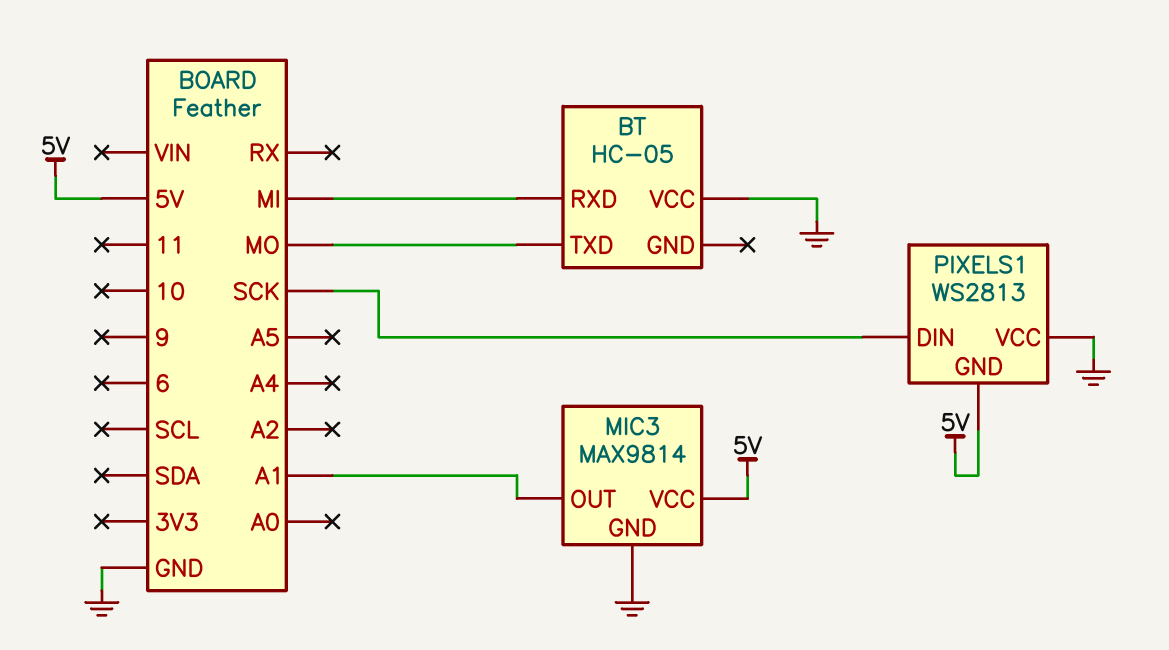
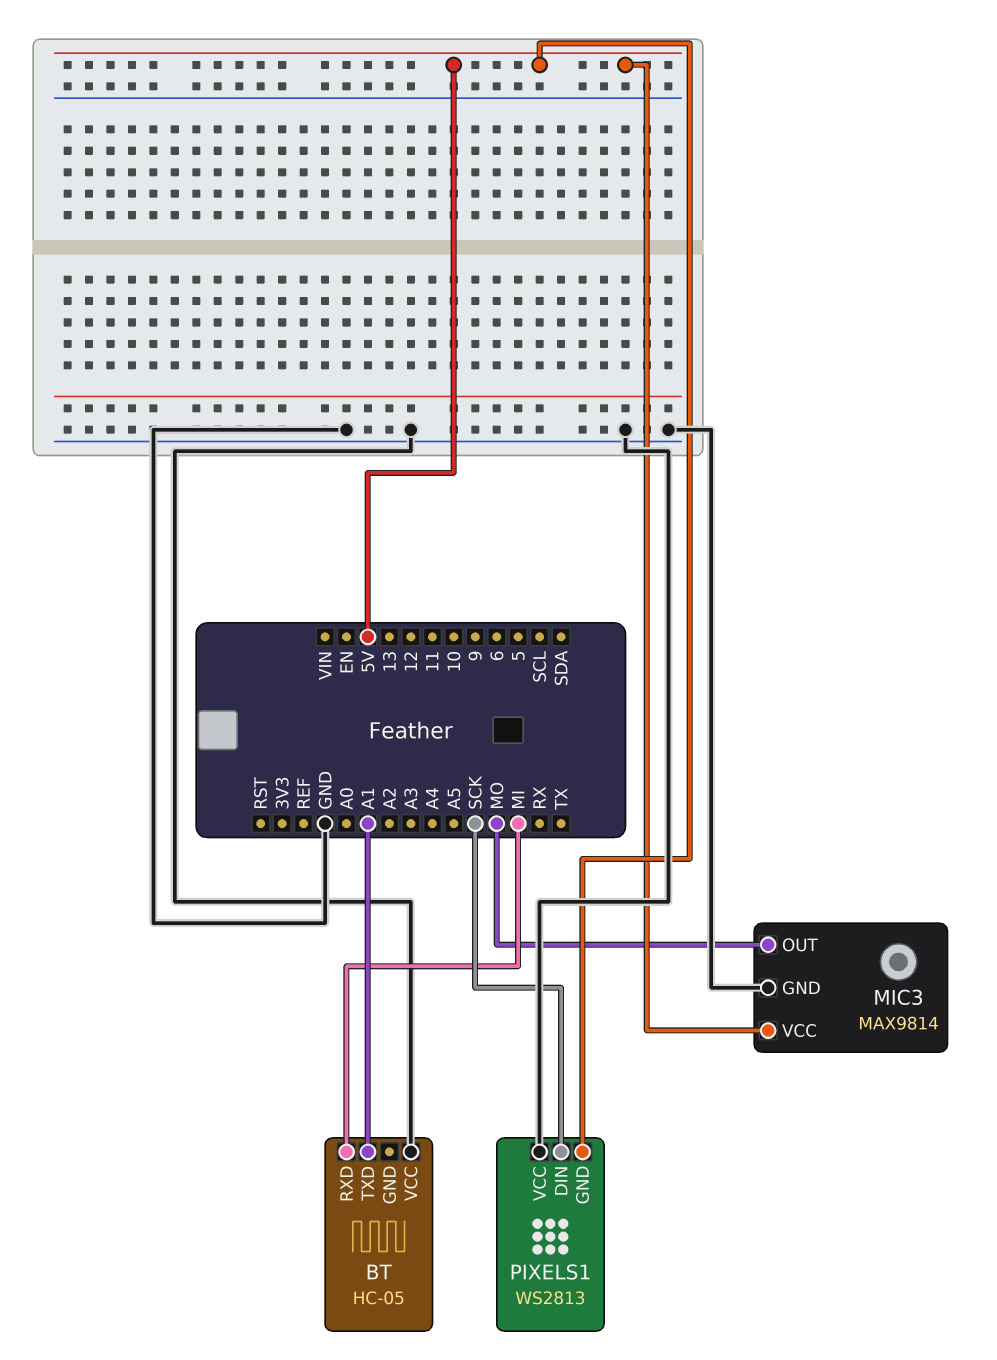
BT pin TXD: MO -> A1
MIC3 pin OUT: A1 -> MO

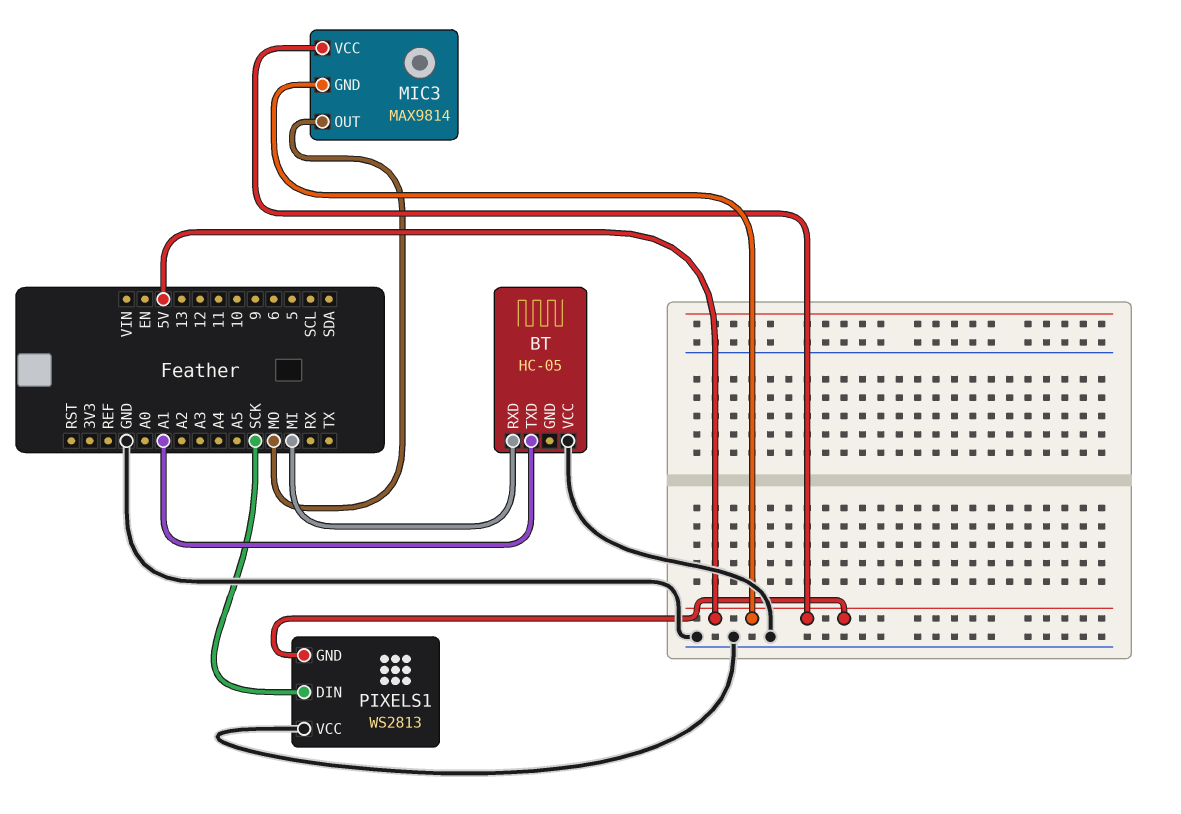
MIC3 pin GND: GND -> 5V

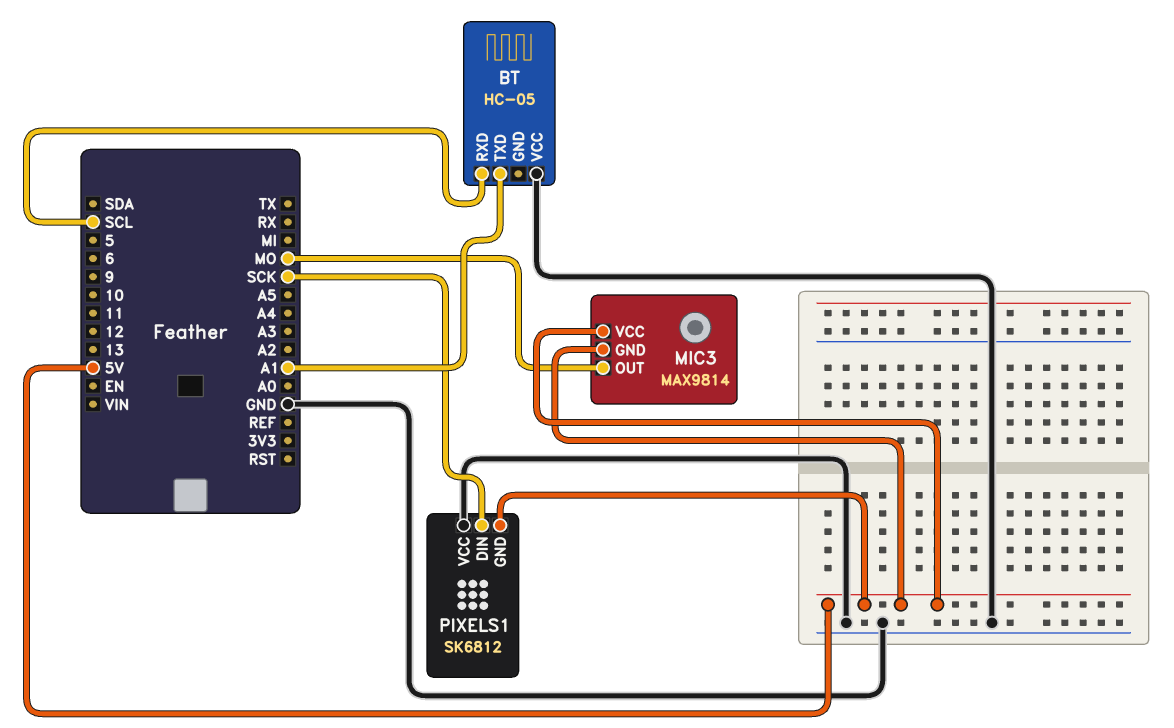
BT pin RXD: MI -> SCL
PIXELS1: WS2813 -> SK6812

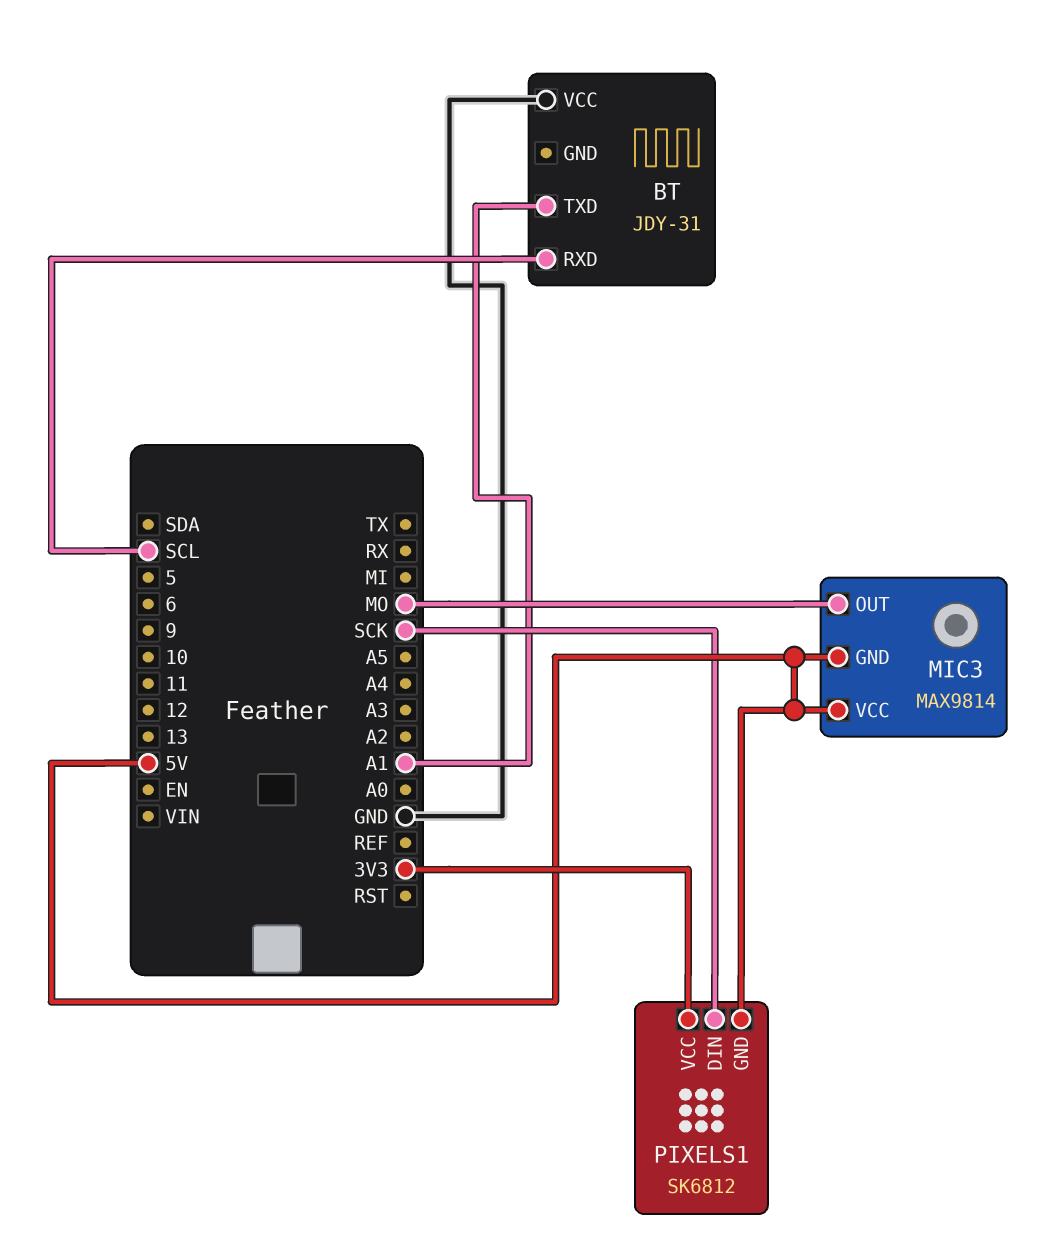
BT: HC-05 -> JDY-31
PIXELS1 pin VCC: GND -> 3V3

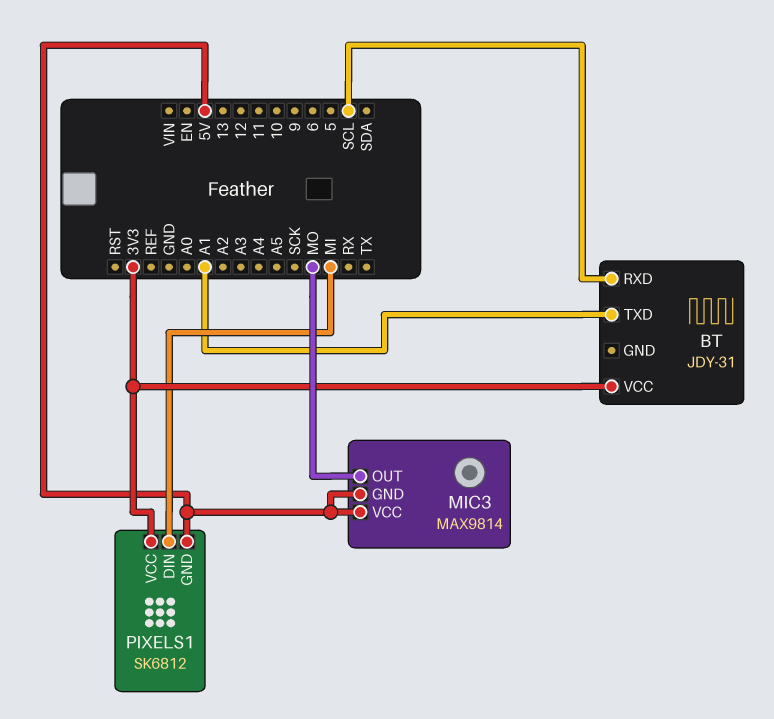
BT pin VCC: GND -> 3V3
PIXELS1 pin DIN: SCK -> MI

